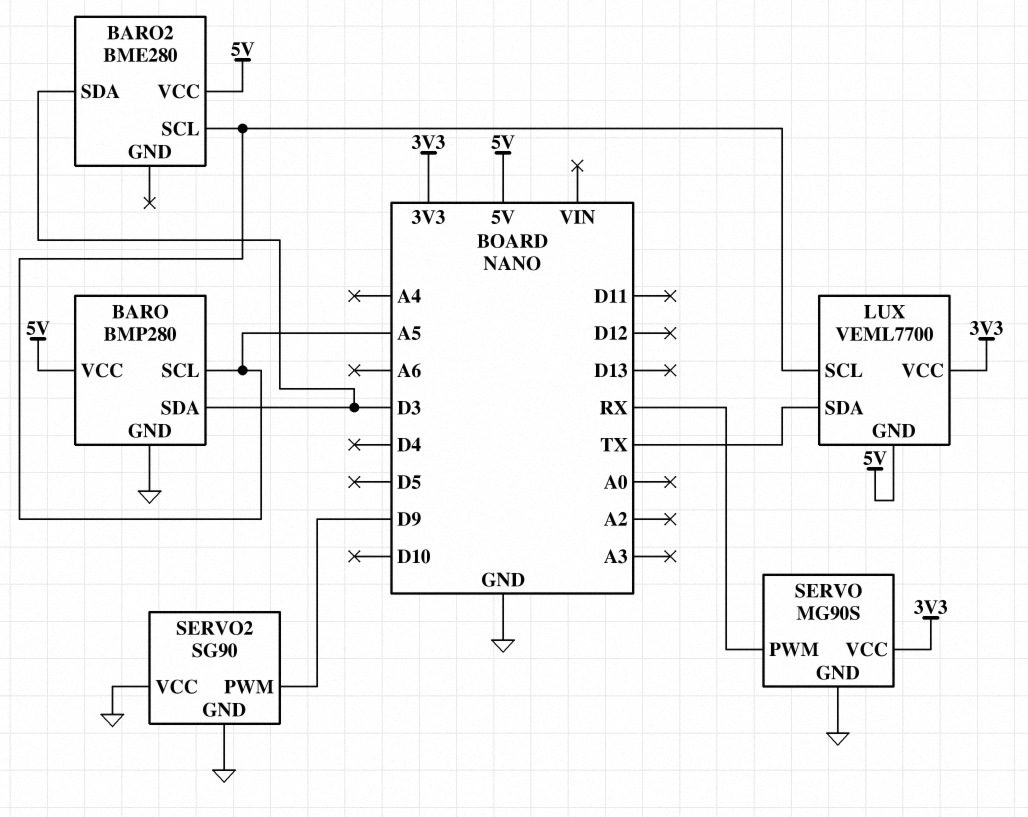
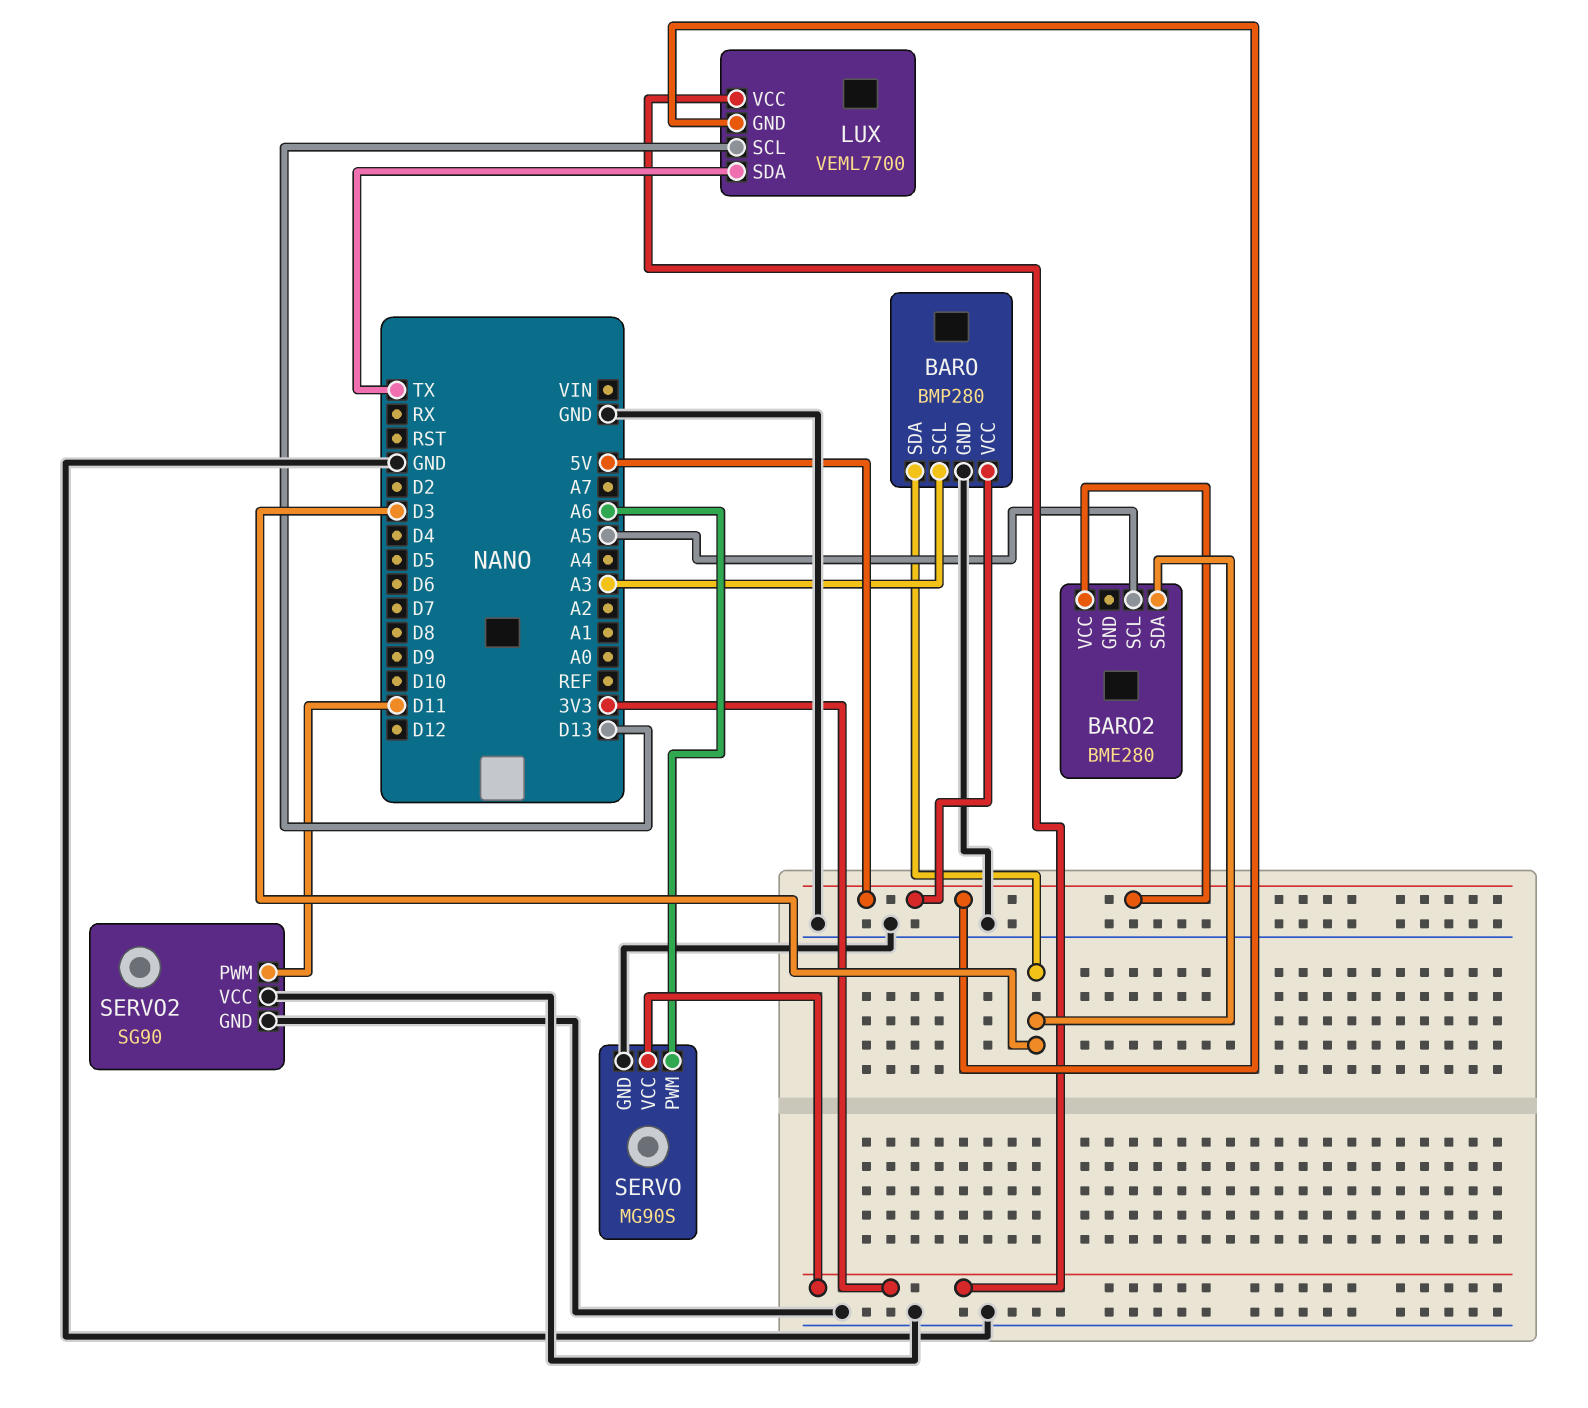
BARO pin SCL: A5 -> A3
LUX pin SCL: A5 -> D13
SERVO pin PWM: RX -> A6
SERVO2 pin PWM: D9 -> D11

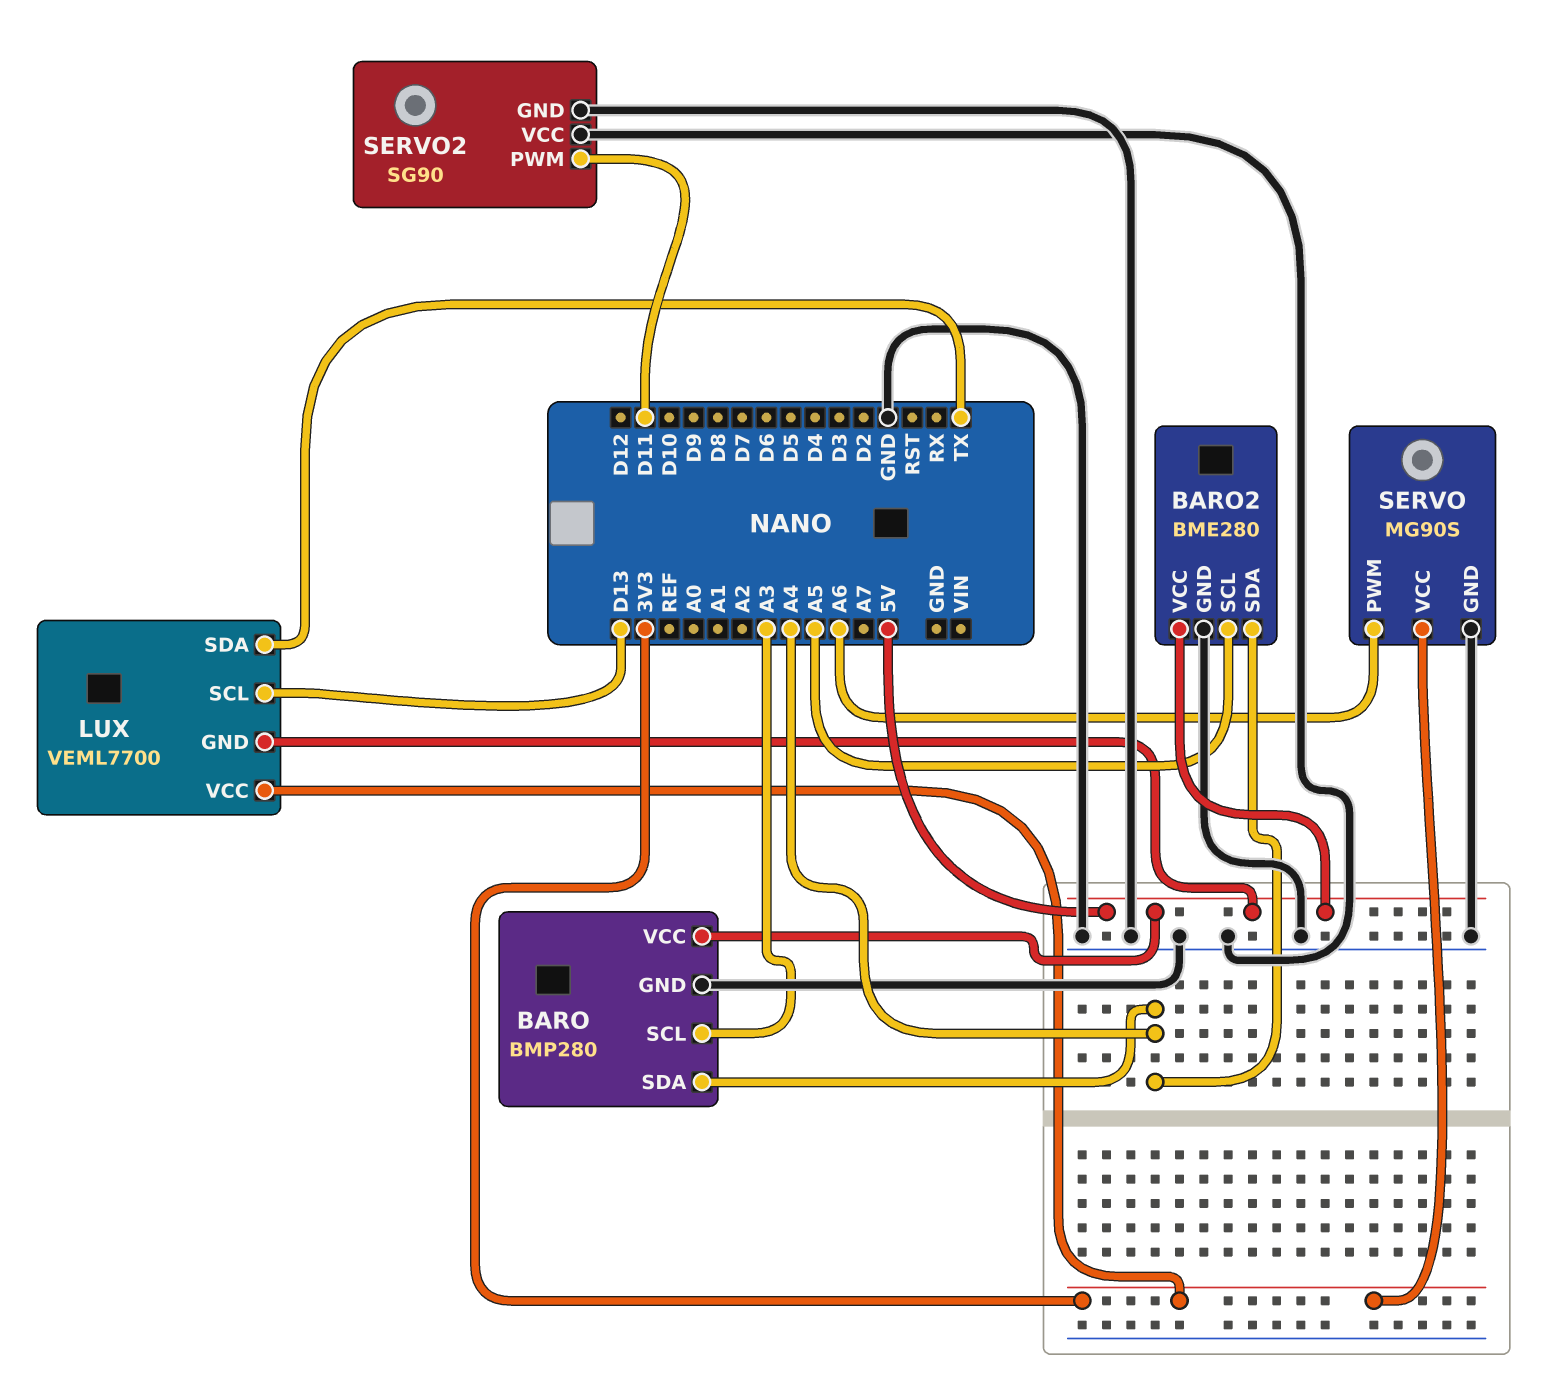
BARO pin SDA: D3 -> A4
BARO2 pin GND: none -> GND
BARO2 pin SDA: D3 -> A4

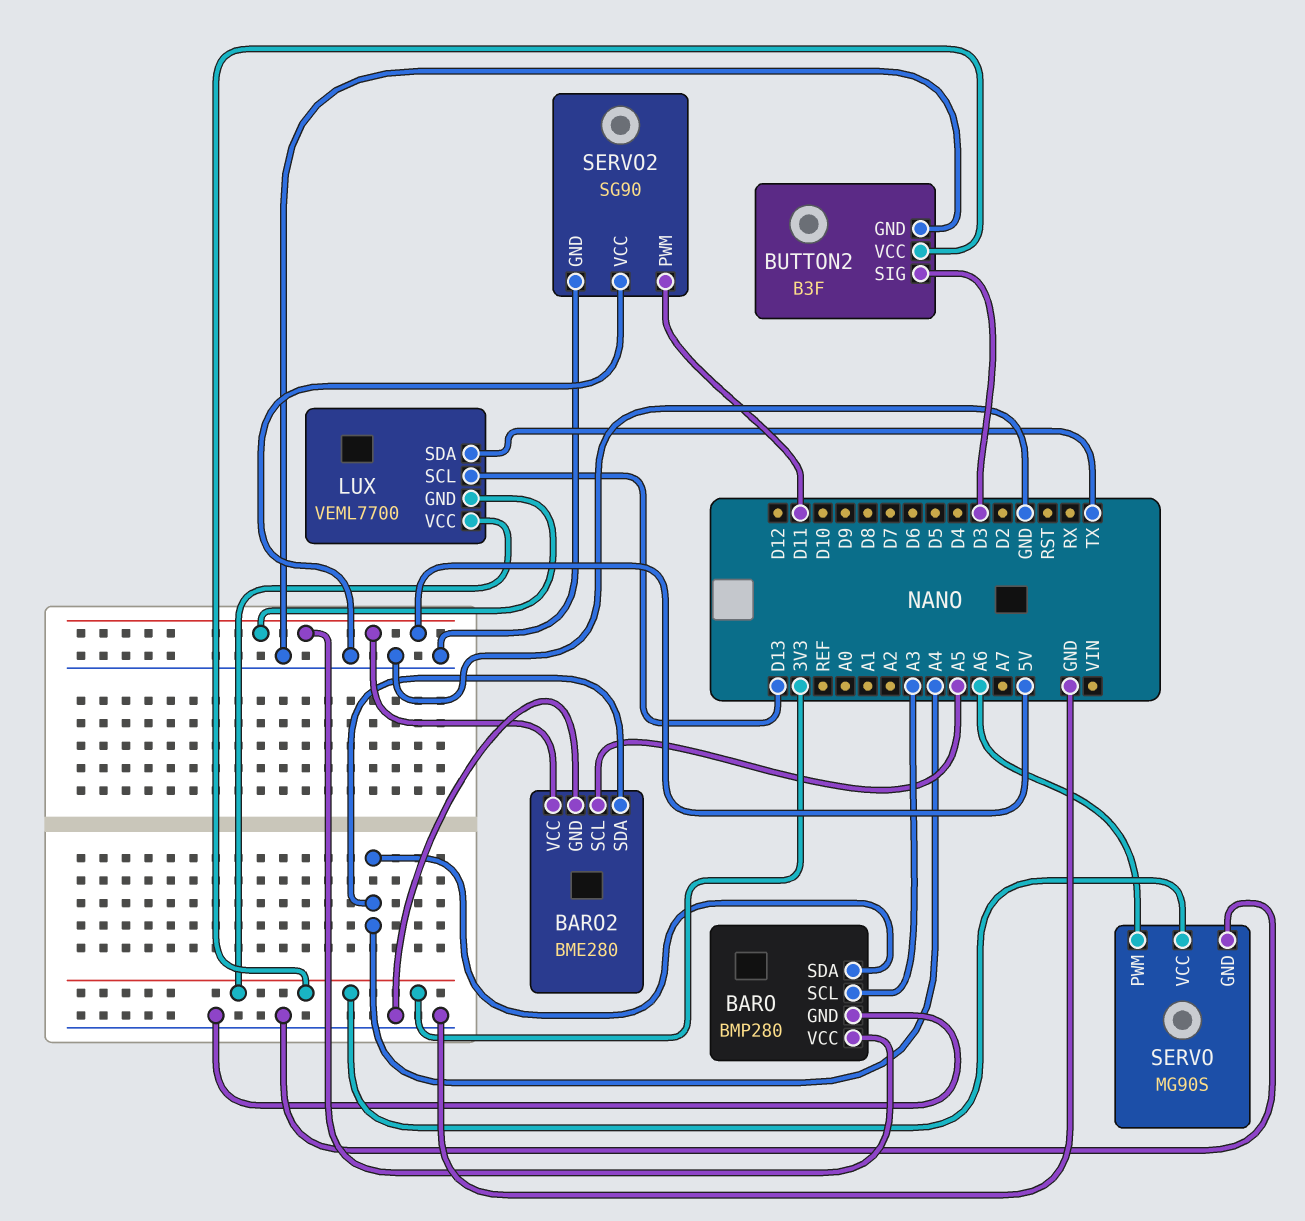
BUTTON2: none -> B3F
BUTTON2 pin GND: none -> GND
BUTTON2 pin SIG: none -> D3
BUTTON2 pin VCC: none -> 3V3

